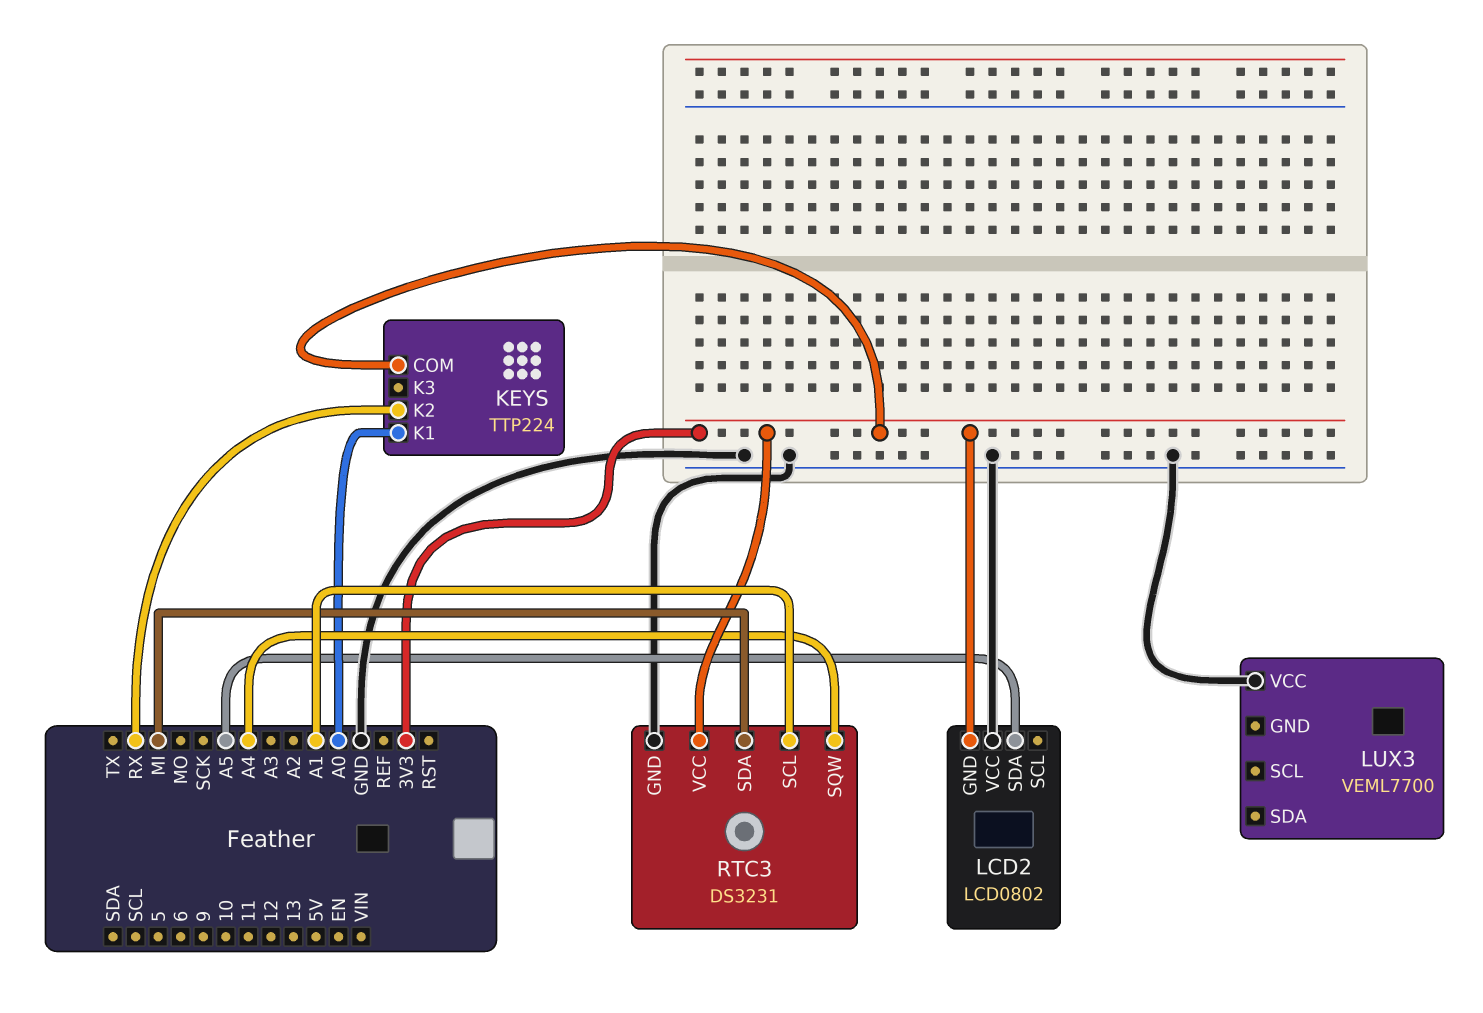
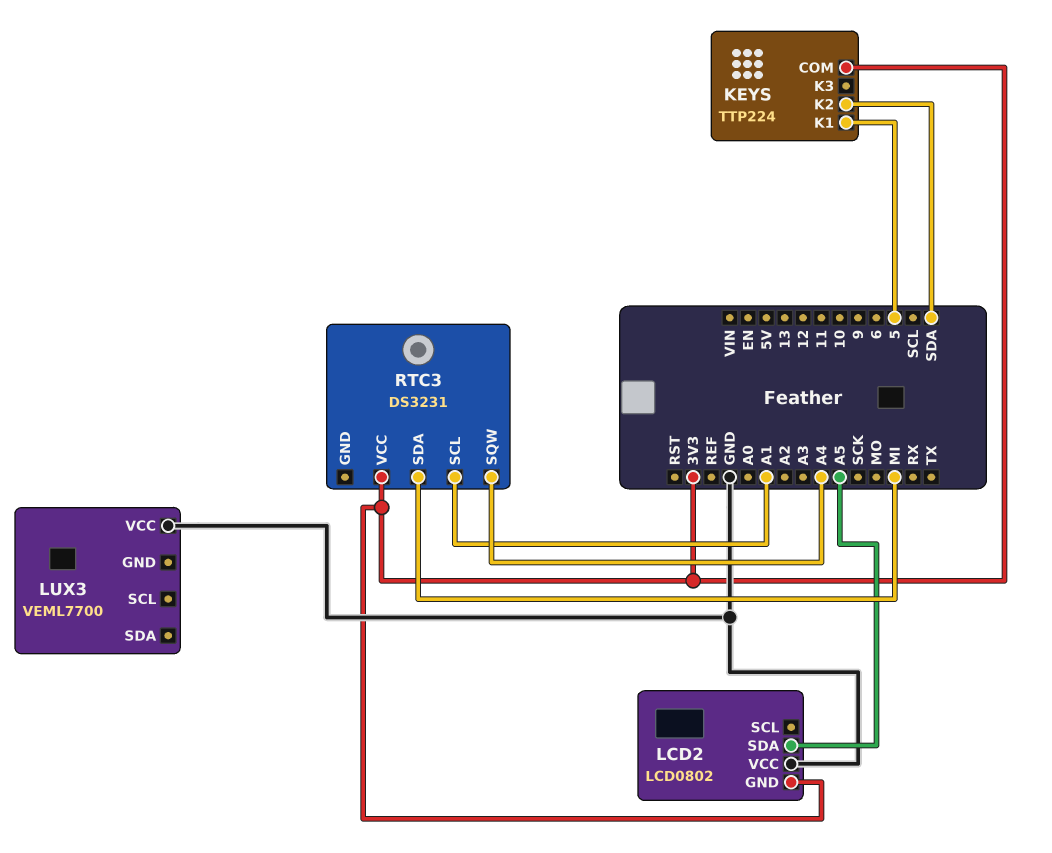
KEYS pin K1: A0 -> 5
KEYS pin K2: RX -> SDA
RTC3 pin GND: GND -> none

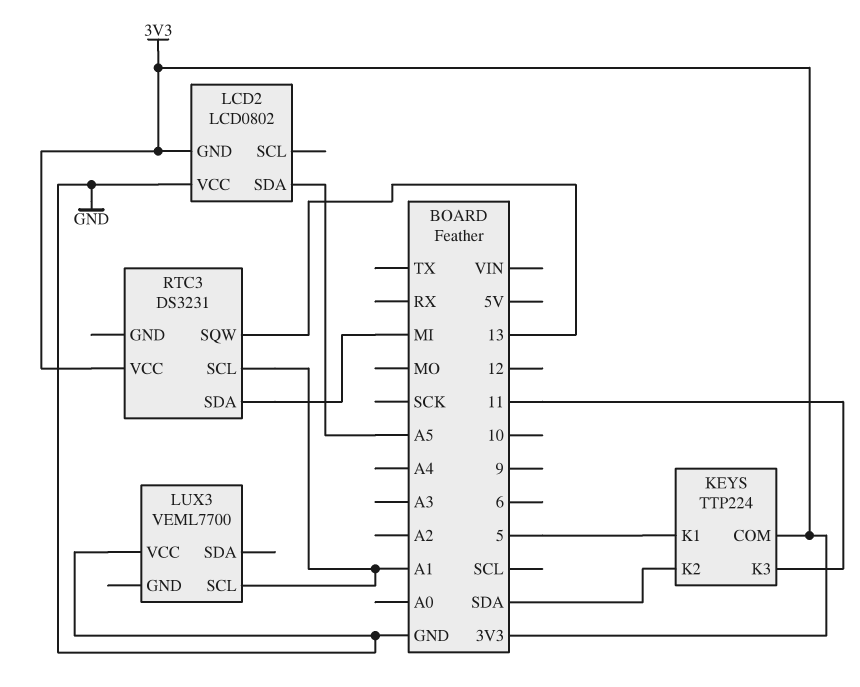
KEYS pin K3: none -> 11
LUX3 pin SCL: none -> A1
RTC3 pin SQW: A4 -> 13

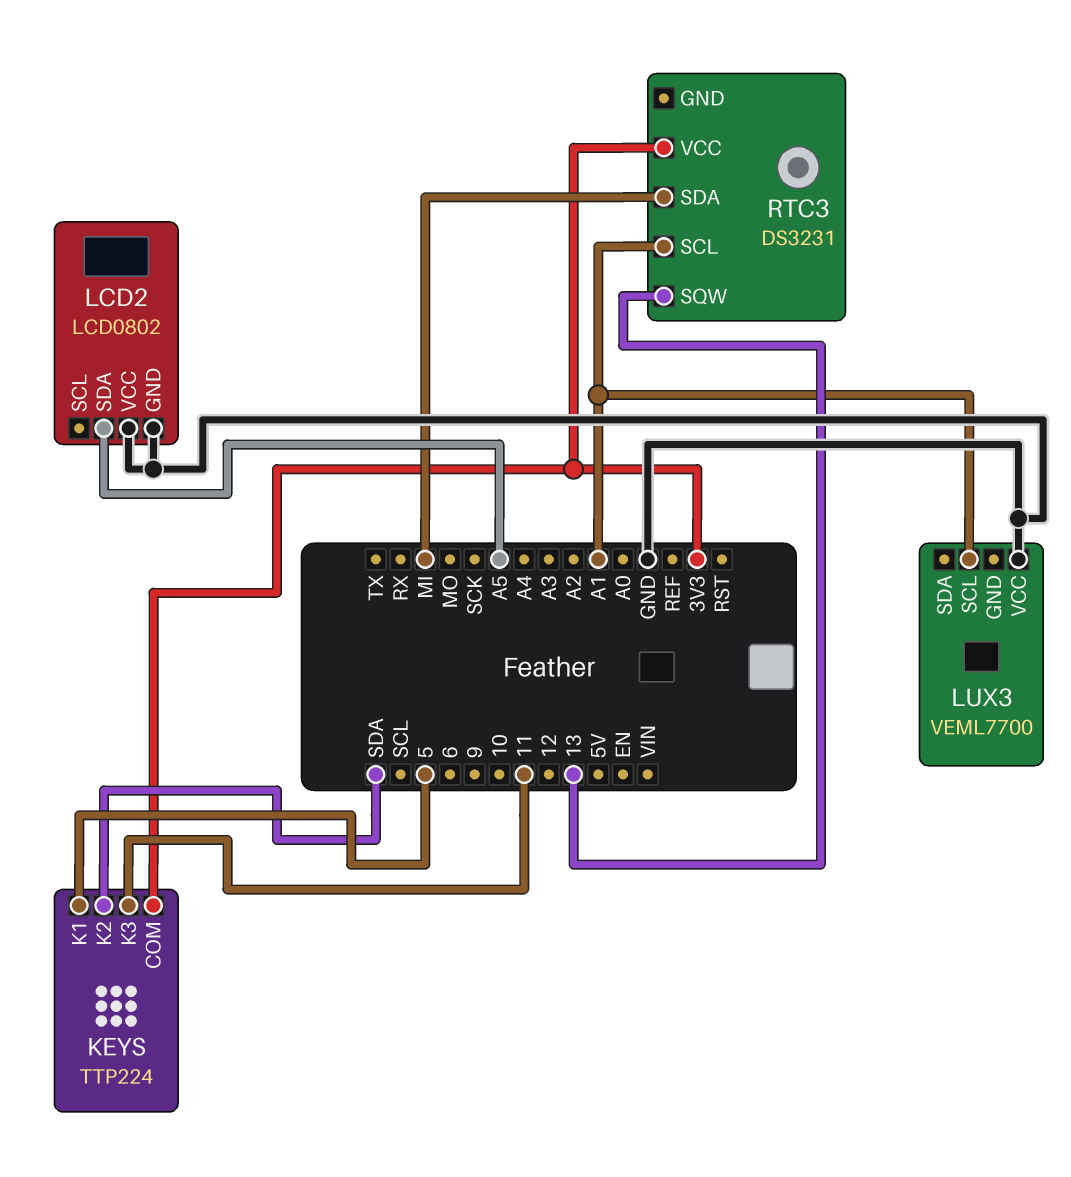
LCD2 pin GND: 3V3 -> GND

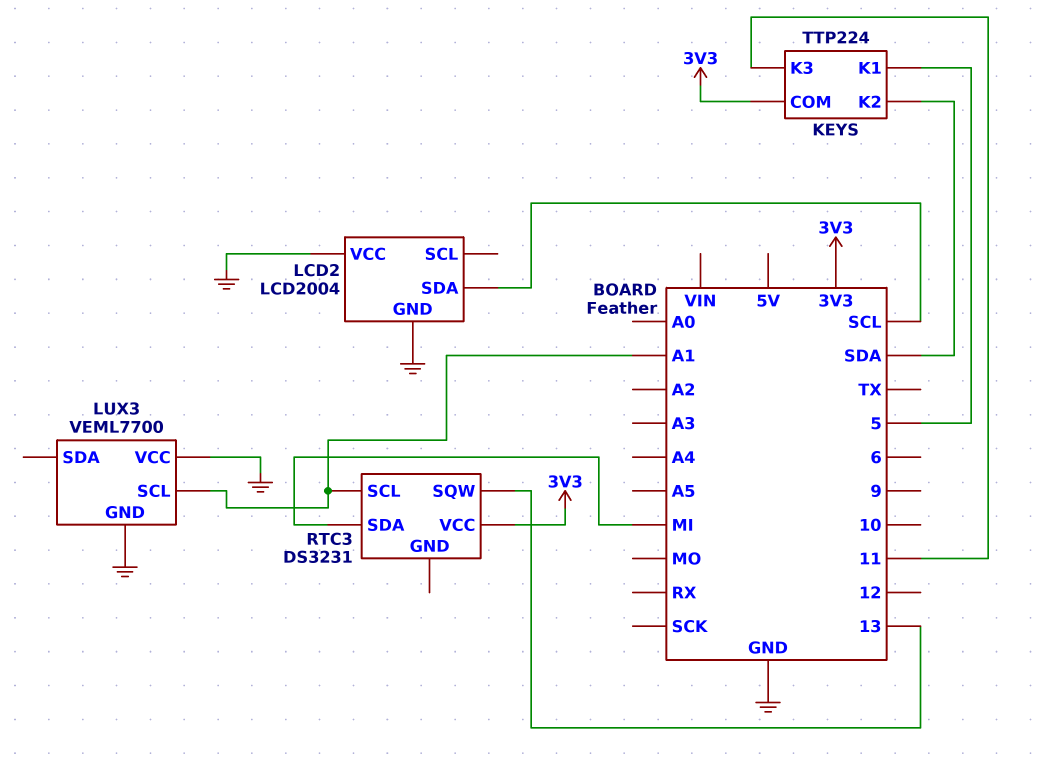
LCD2: LCD0802 -> LCD2004
LCD2 pin SDA: A5 -> SCL
LUX3 pin GND: none -> GND

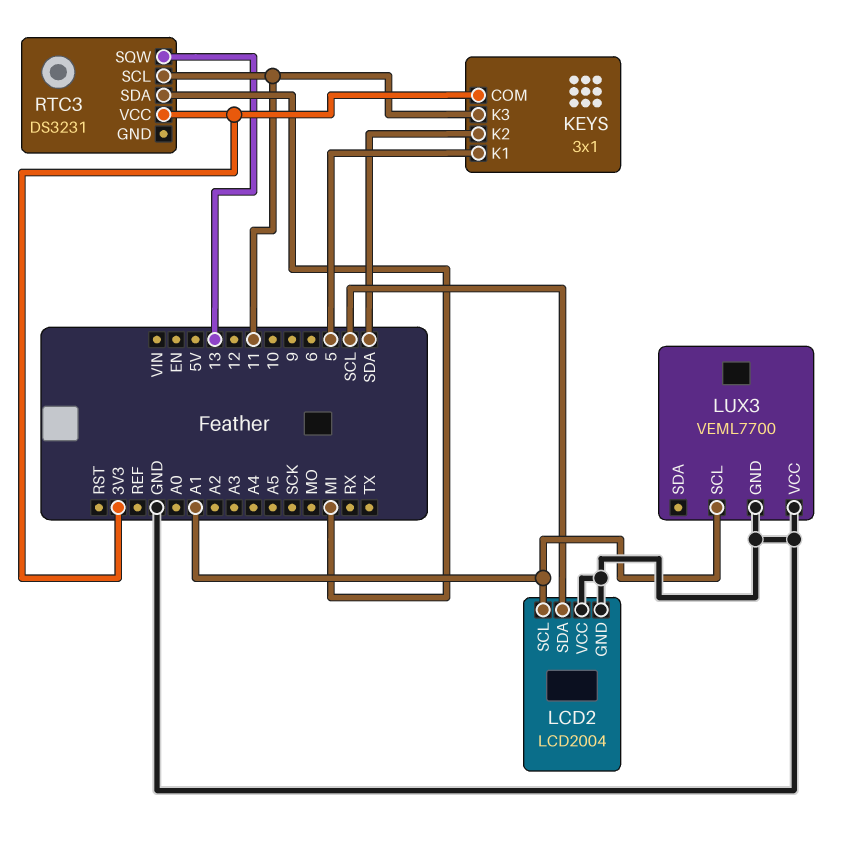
KEYS: TTP224 -> 3x1
LCD2 pin SCL: none -> A1
RTC3 pin SCL: A1 -> 11

